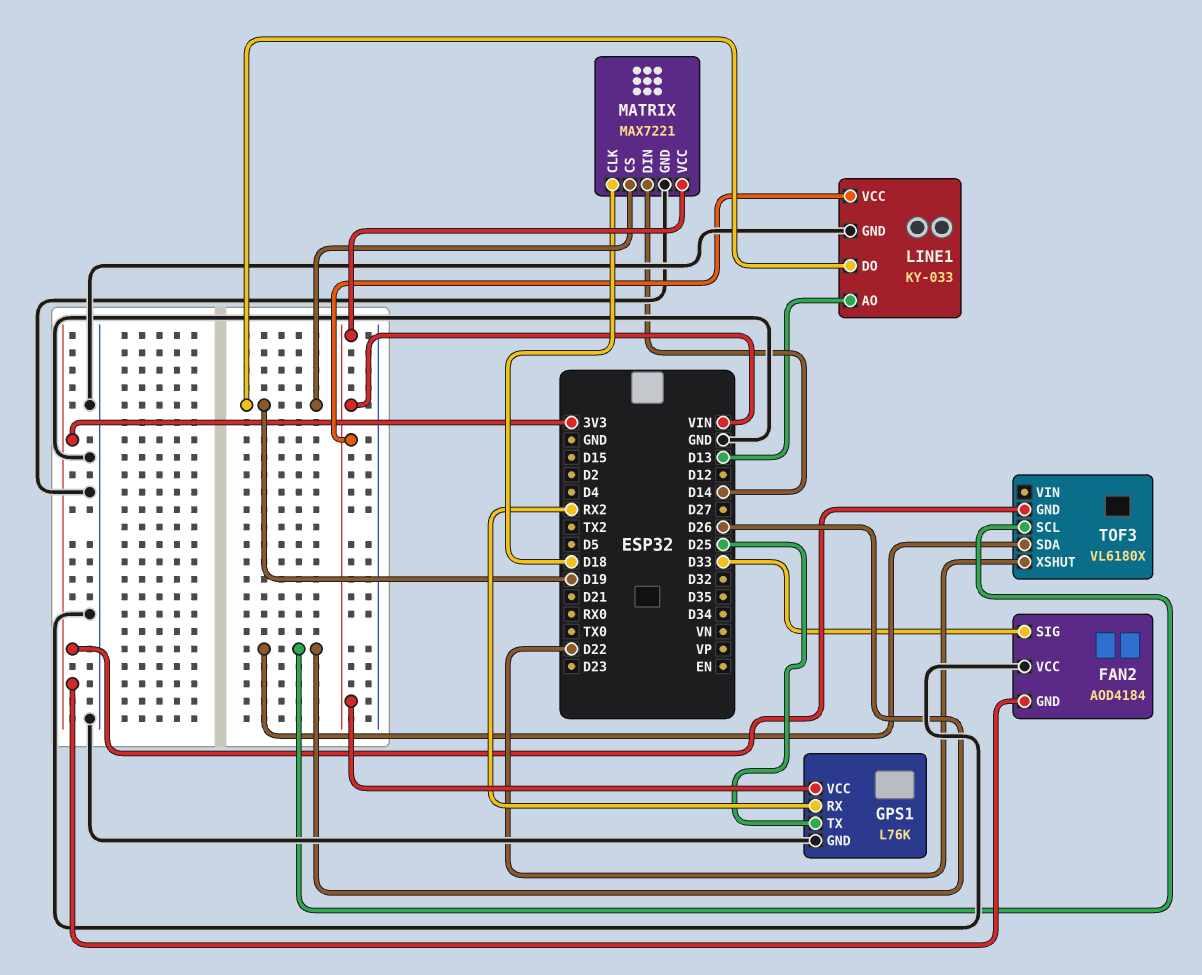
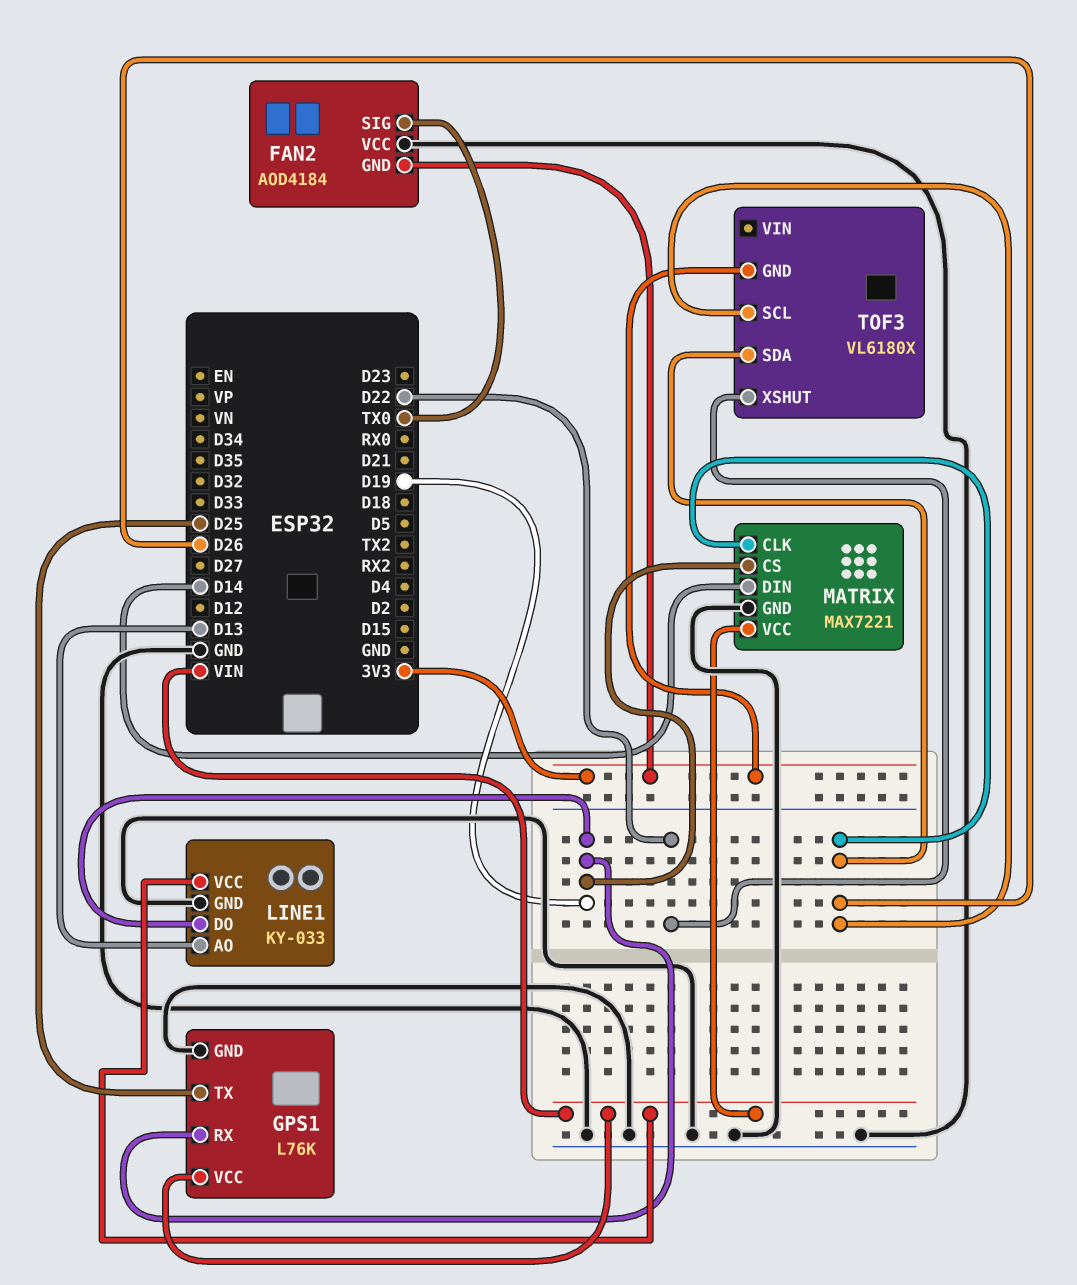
FAN2 pin SIG: D33 -> TX0
GPS1 pin RX: RX2 -> D19
MATRIX pin CLK: D18 -> D26

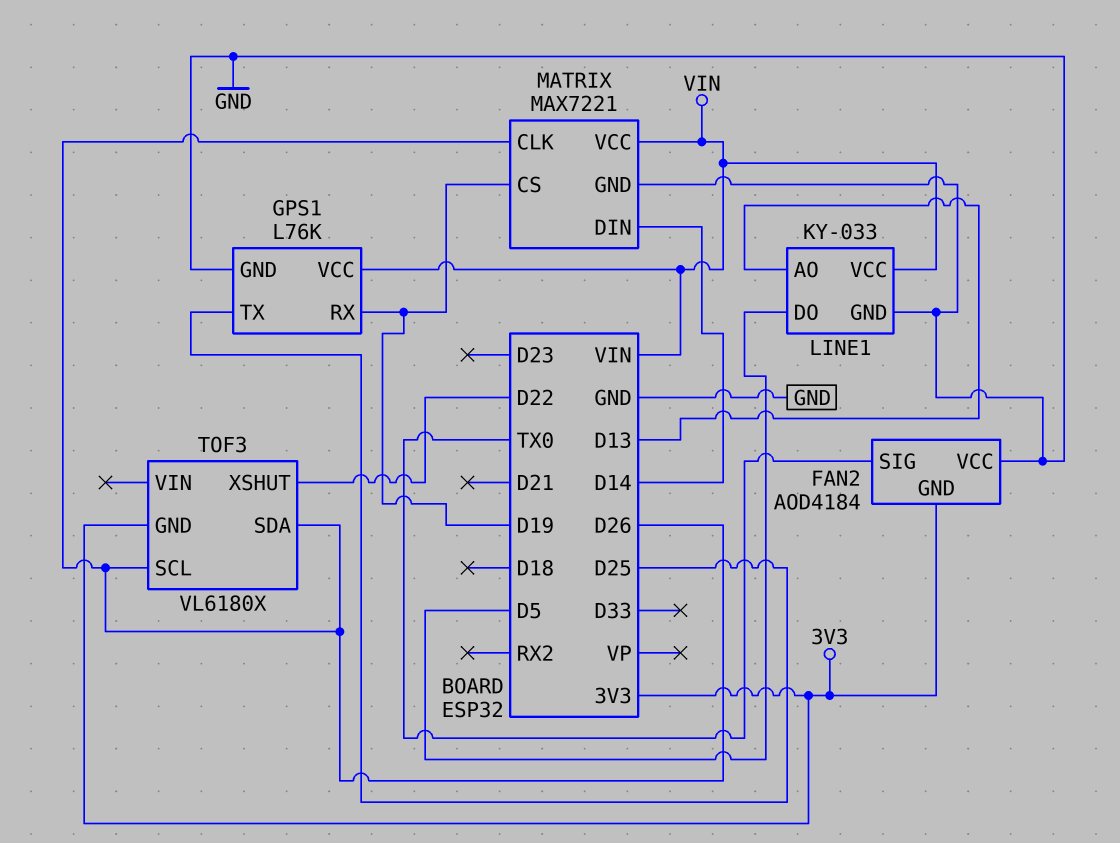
LINE1 pin DO: D19 -> D5

